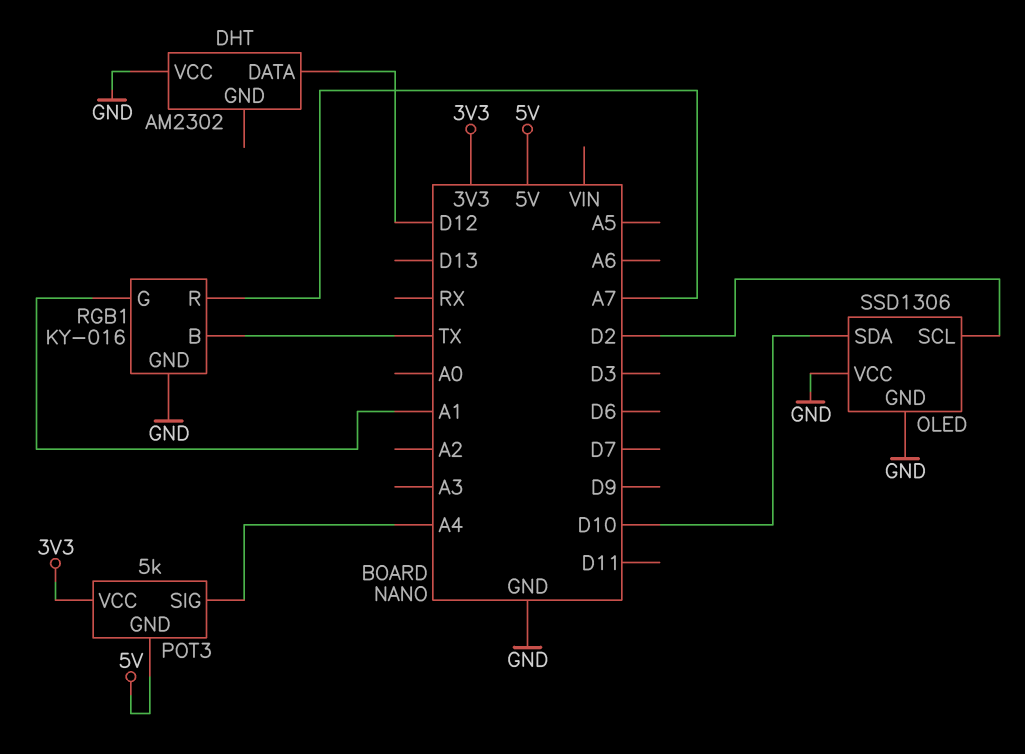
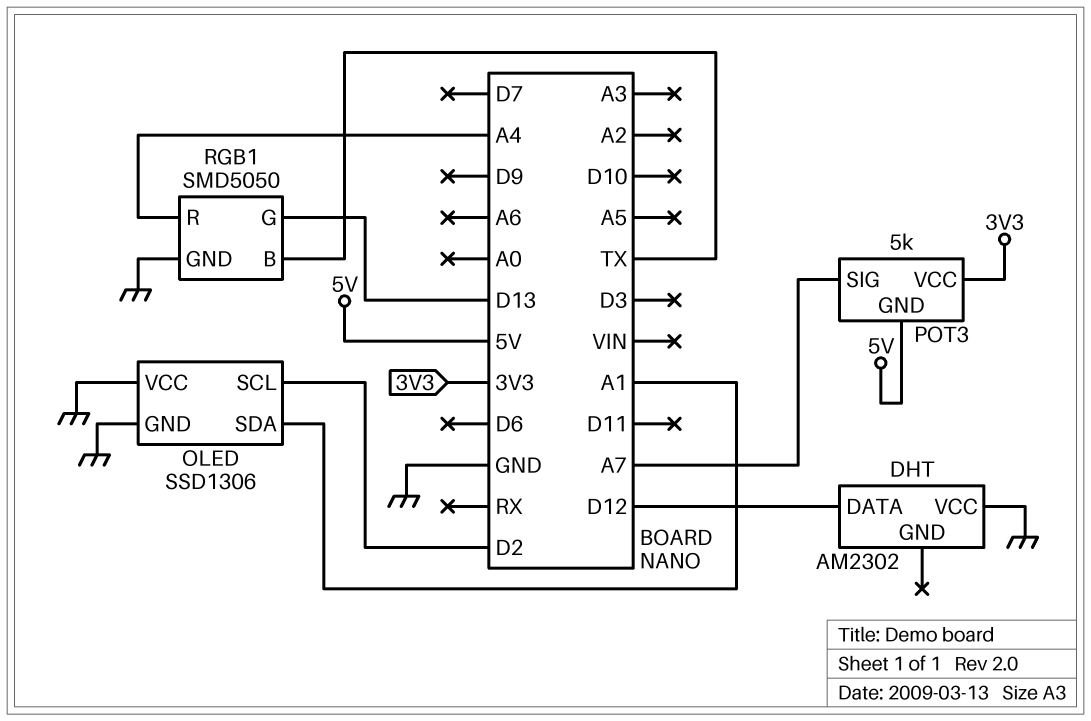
OLED pin SDA: D10 -> A1
POT3 pin SIG: A4 -> A7
RGB1: KY-016 -> SMD5050
RGB1 pin G: A1 -> D13
RGB1 pin R: A7 -> A4

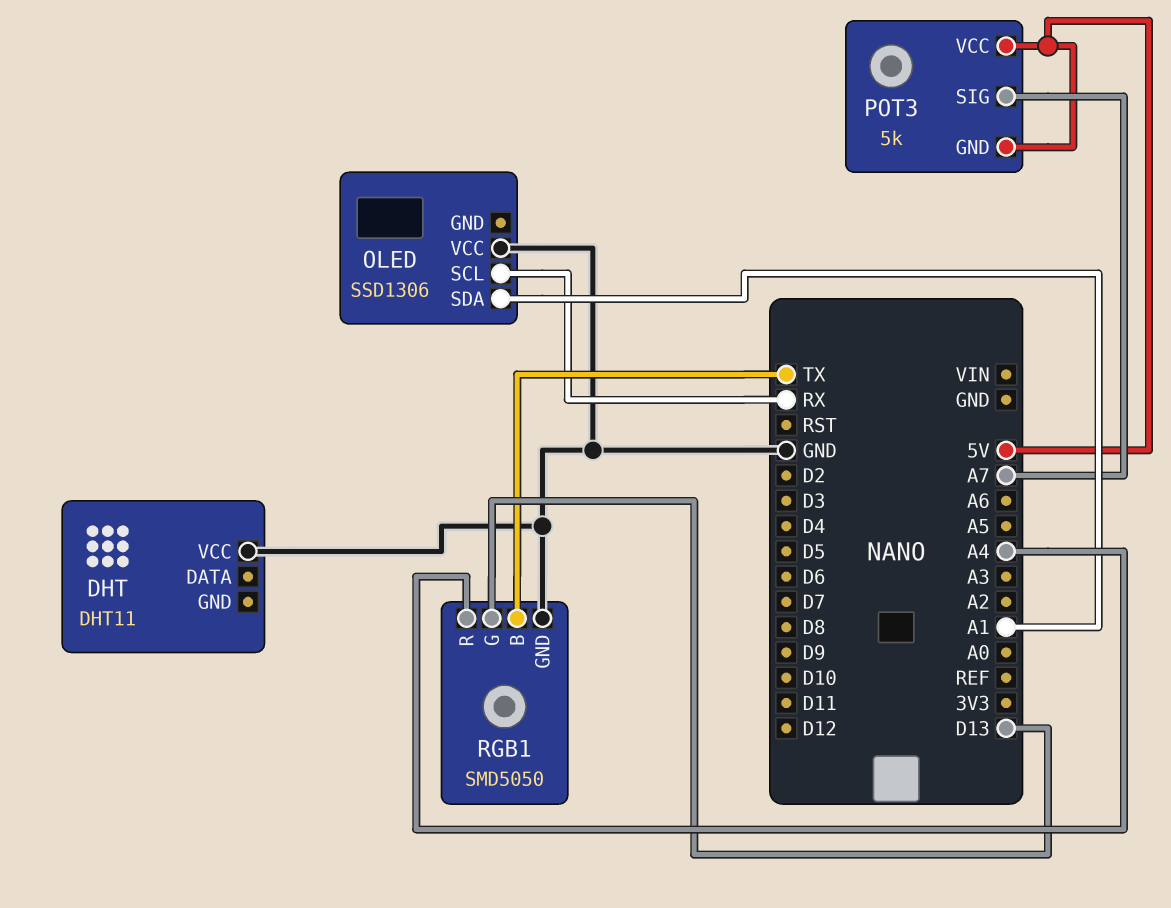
DHT: AM2302 -> DHT11
DHT pin DATA: D12 -> none
OLED pin GND: GND -> none
OLED pin SCL: D2 -> RX
POT3 pin VCC: 3V3 -> 5V

